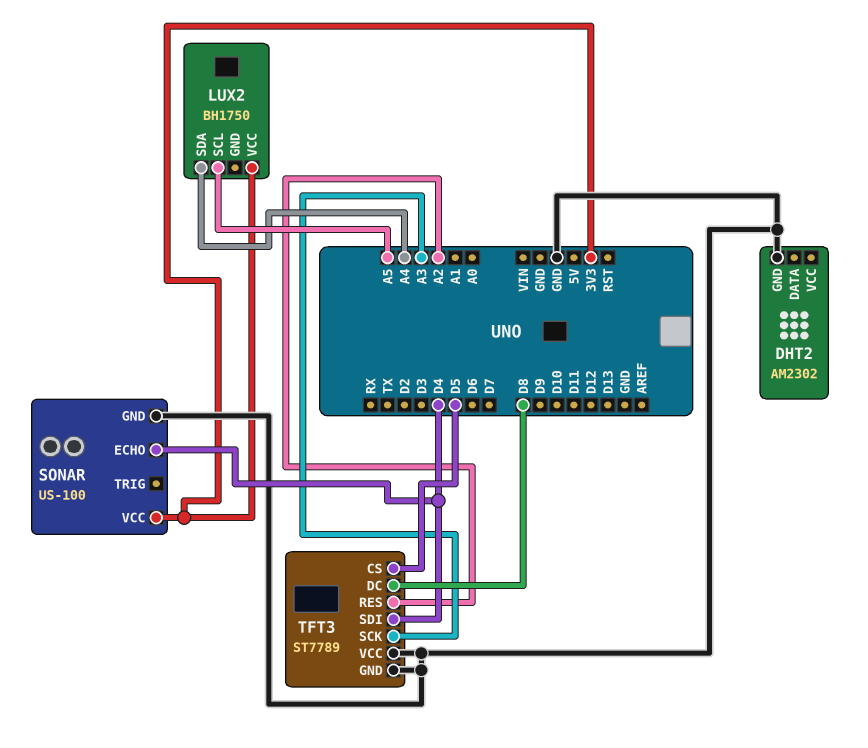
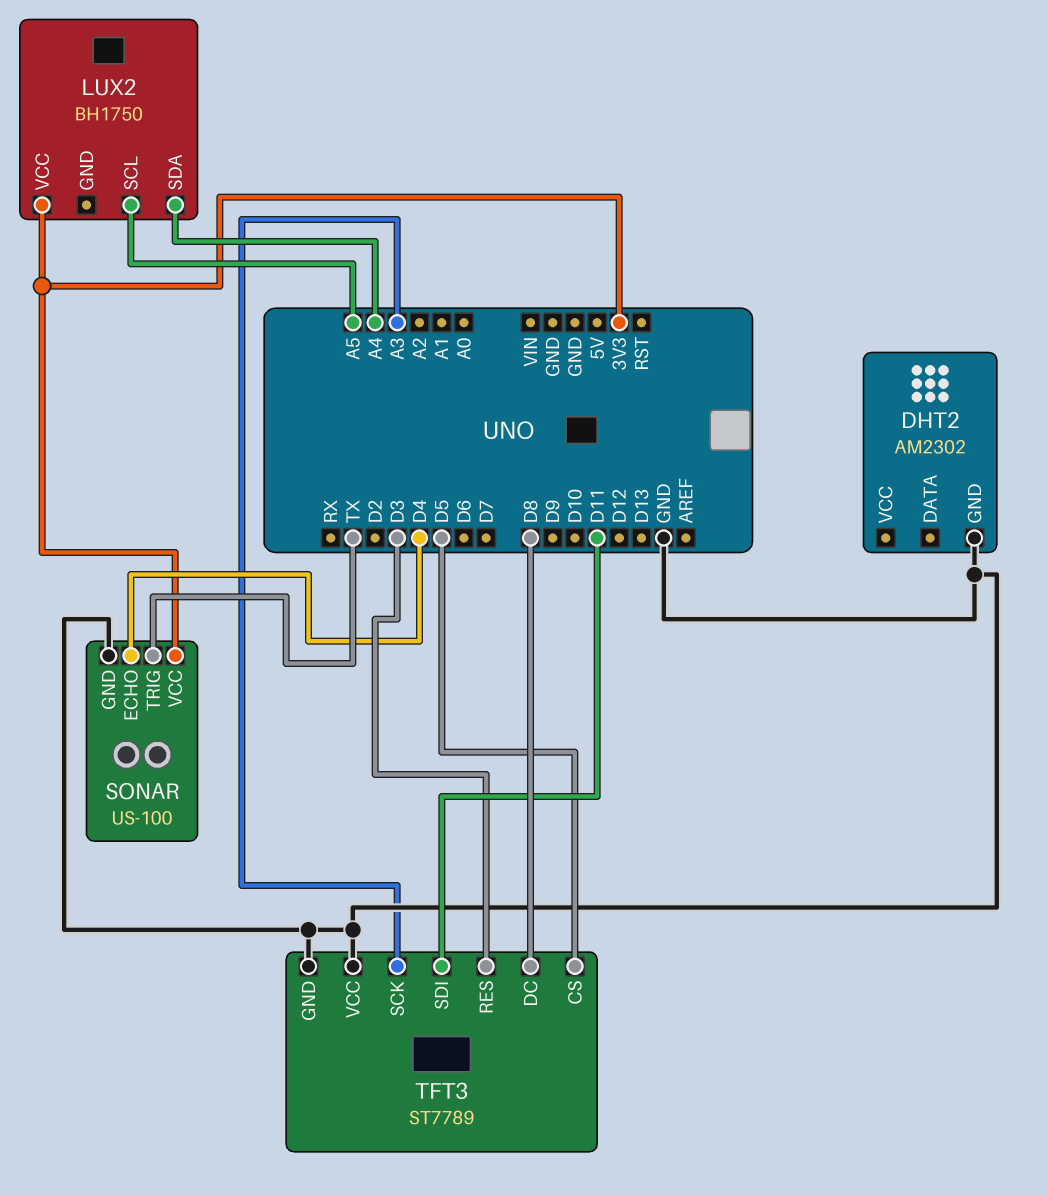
SONAR pin TRIG: none -> TX
TFT3 pin RES: A2 -> D3
TFT3 pin SDI: D4 -> D11

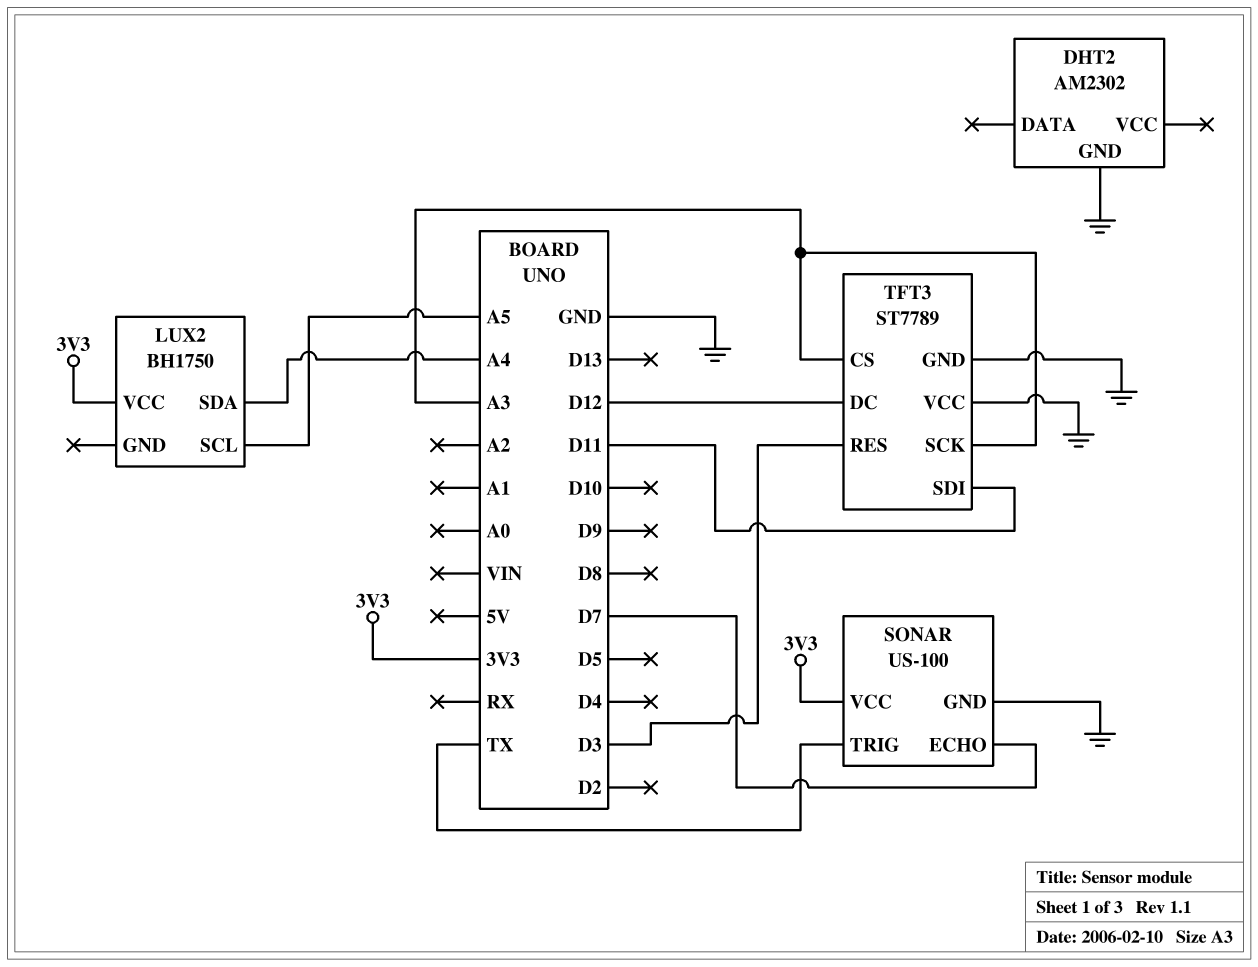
SONAR pin ECHO: D4 -> D7
TFT3 pin CS: D5 -> A3
TFT3 pin DC: D8 -> D12

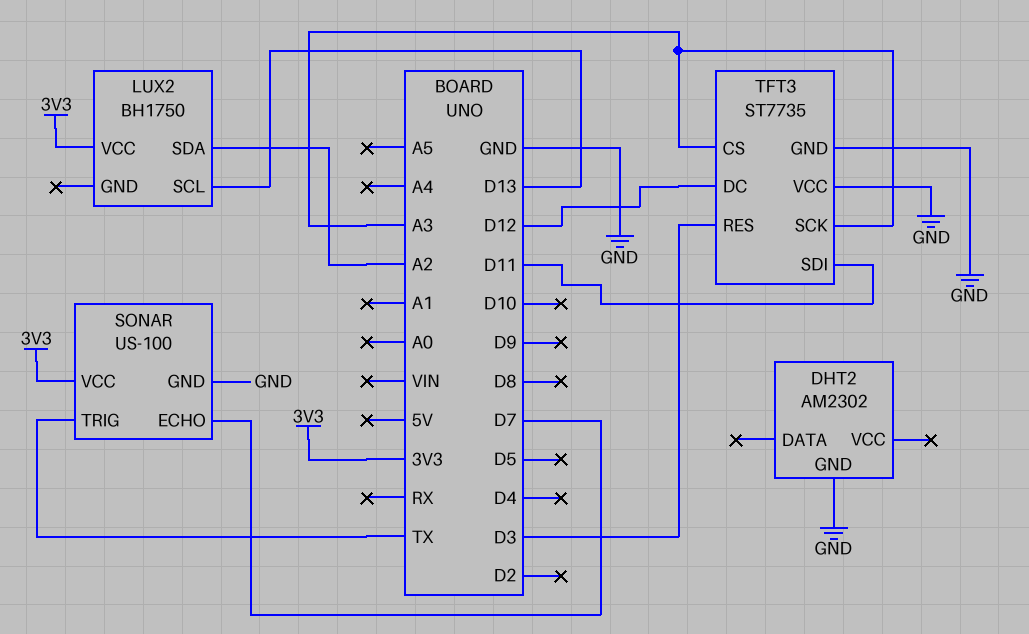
LUX2 pin SCL: A5 -> D13
LUX2 pin SDA: A4 -> A2
TFT3: ST7789 -> ST7735

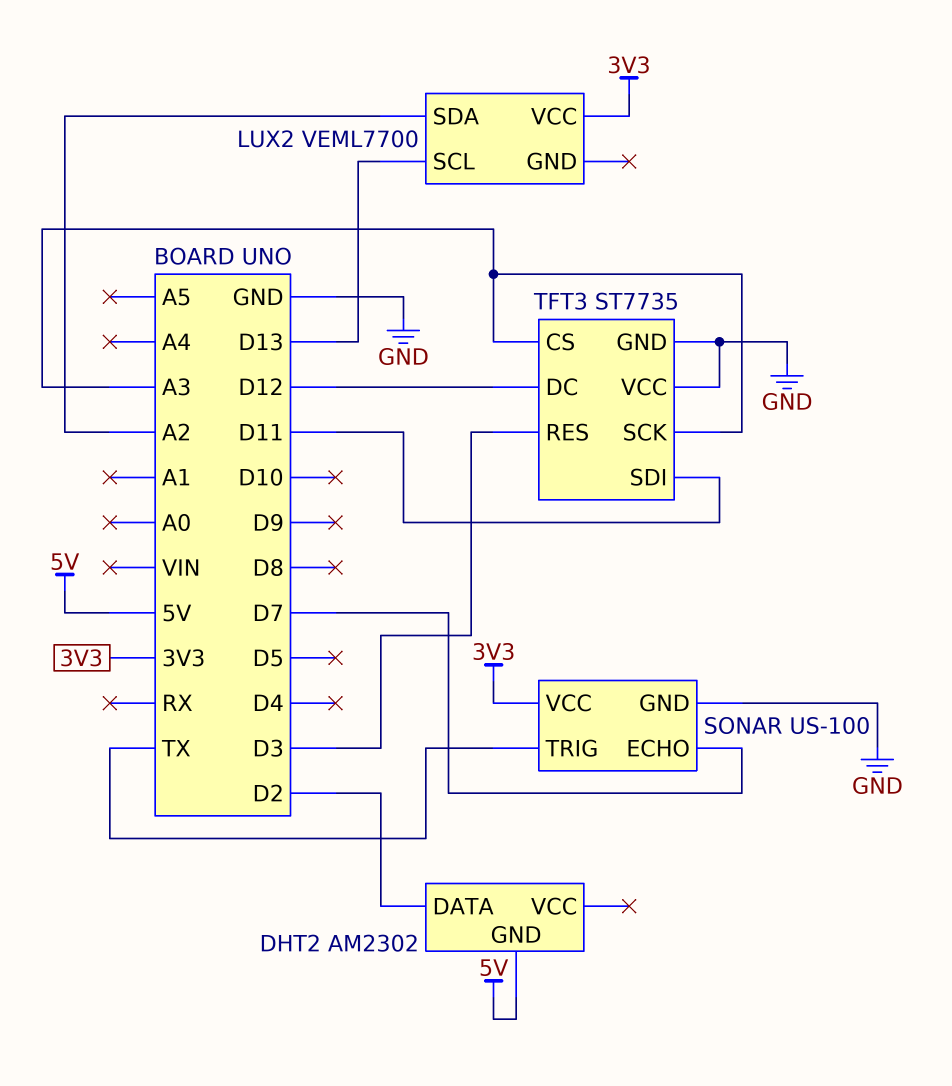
DHT2 pin DATA: none -> D2
DHT2 pin GND: GND -> 5V
LUX2: BH1750 -> VEML7700

